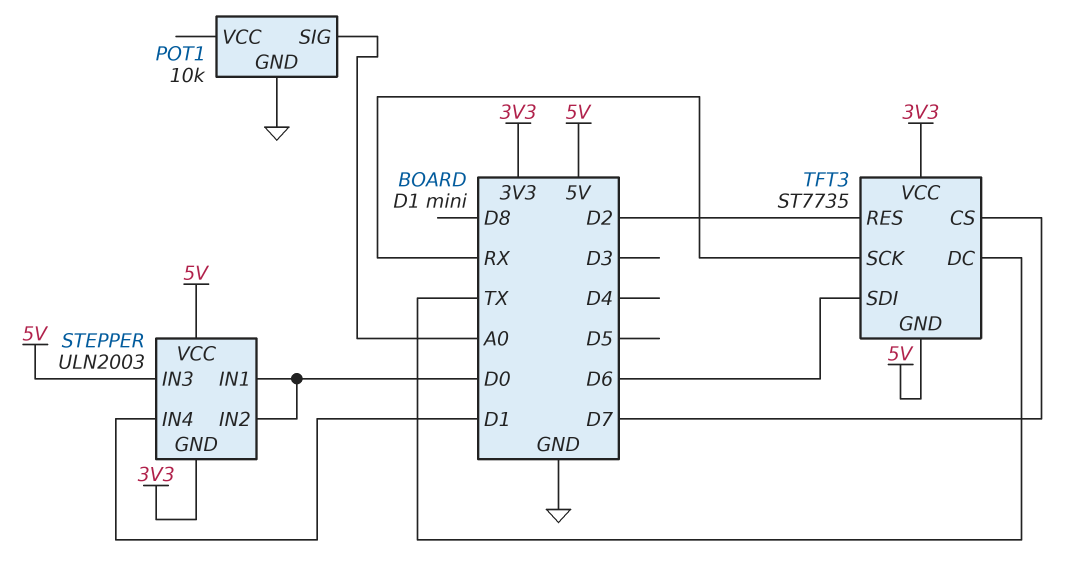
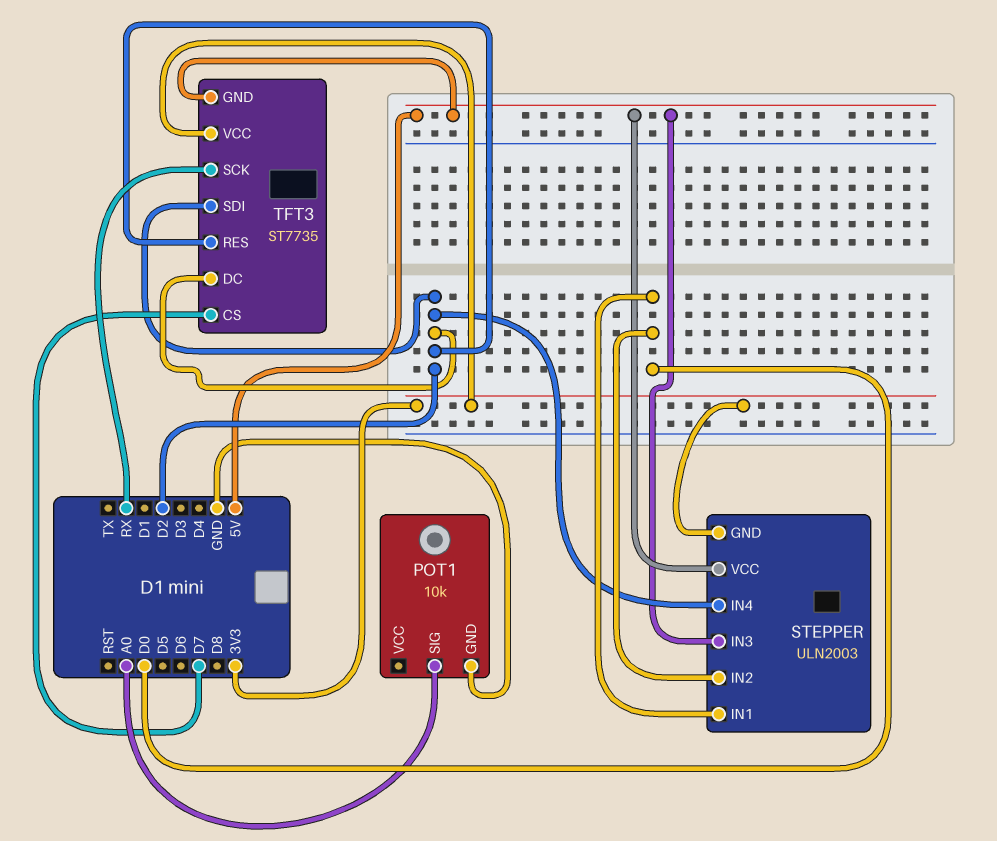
STEPPER pin IN4: D1 -> D2
TFT3 pin DC: TX -> D2
TFT3 pin SDI: D6 -> D2

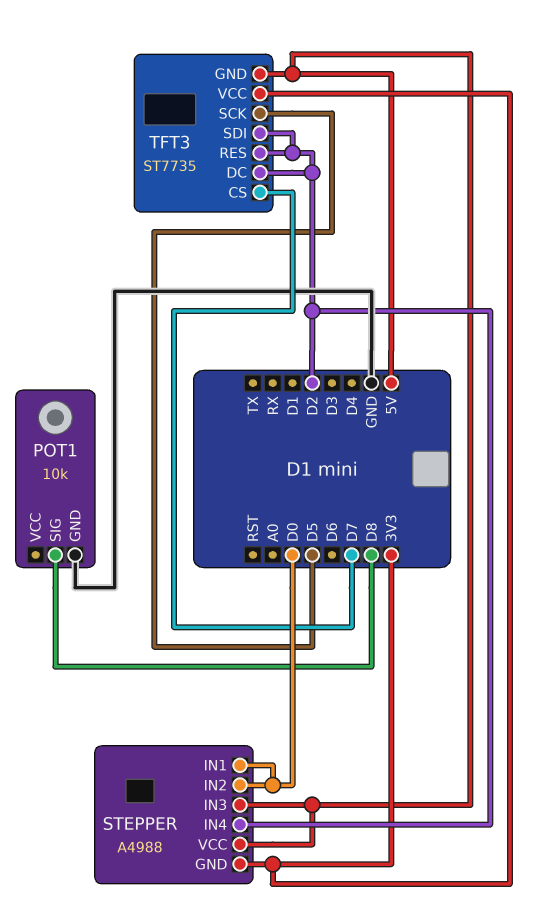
POT1 pin SIG: A0 -> D8
STEPPER: ULN2003 -> A4988
TFT3 pin SCK: RX -> D5

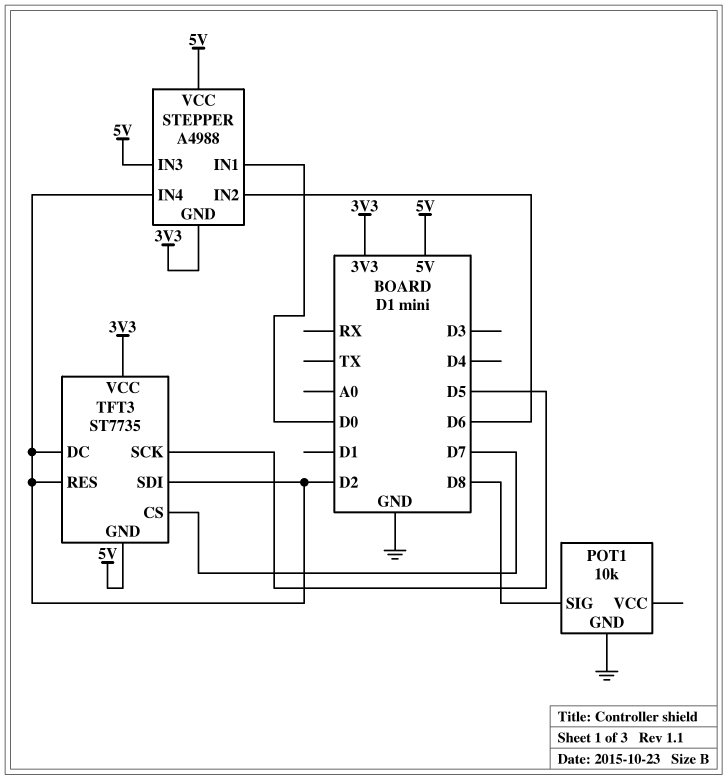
STEPPER pin IN2: D0 -> D6

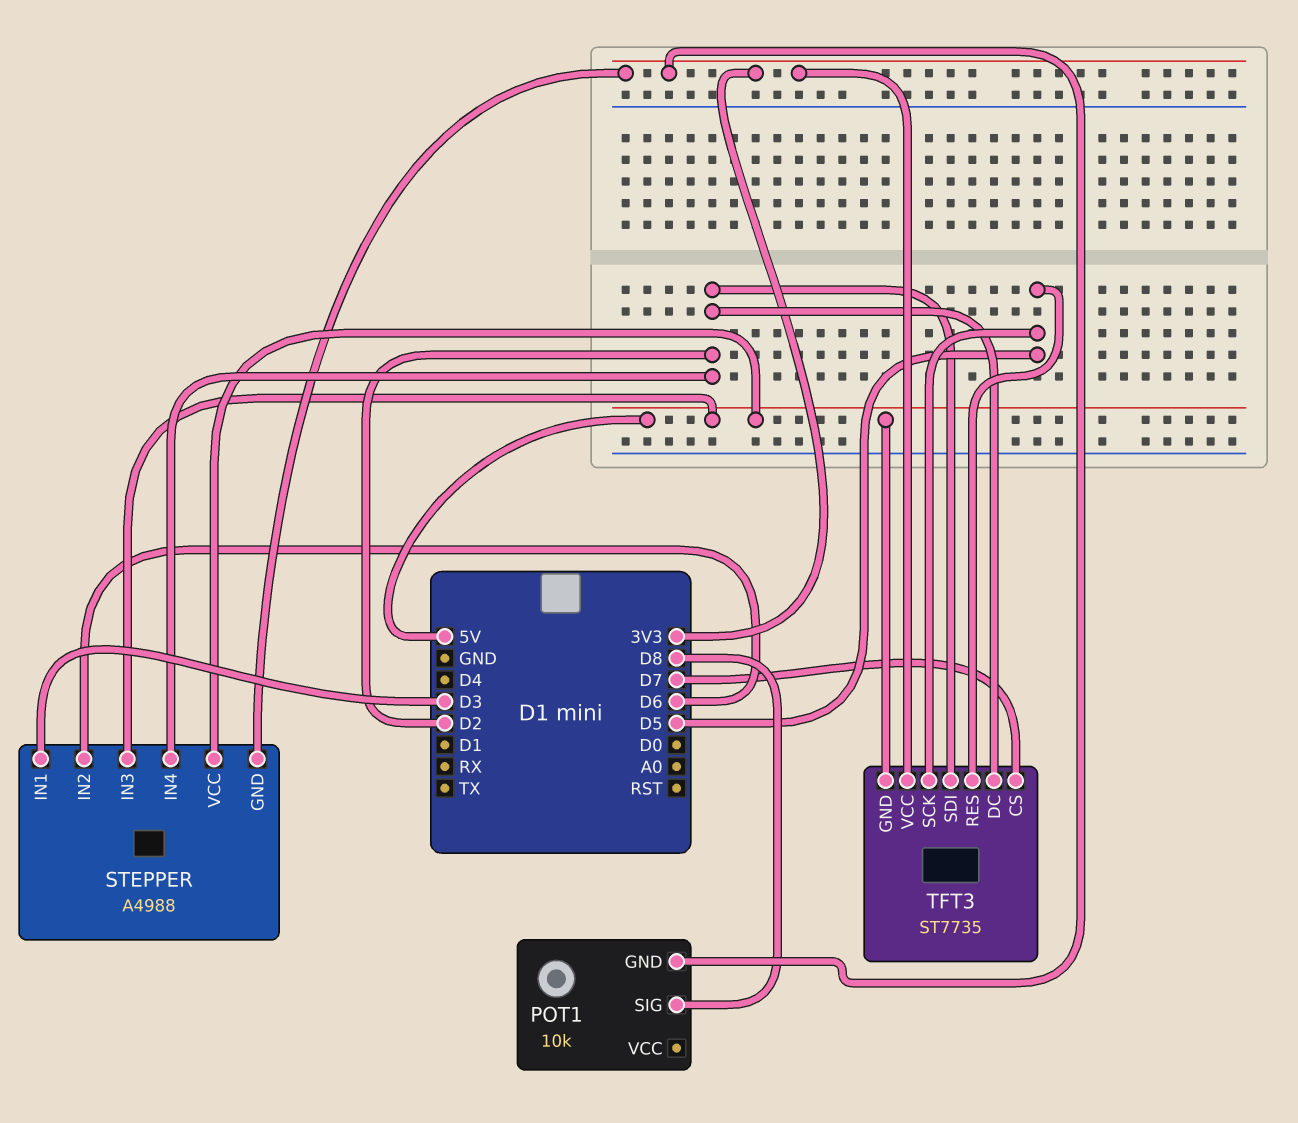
POT1 pin GND: GND -> 3V3
STEPPER pin IN1: D0 -> D3
TFT3 pin RES: D2 -> D5

